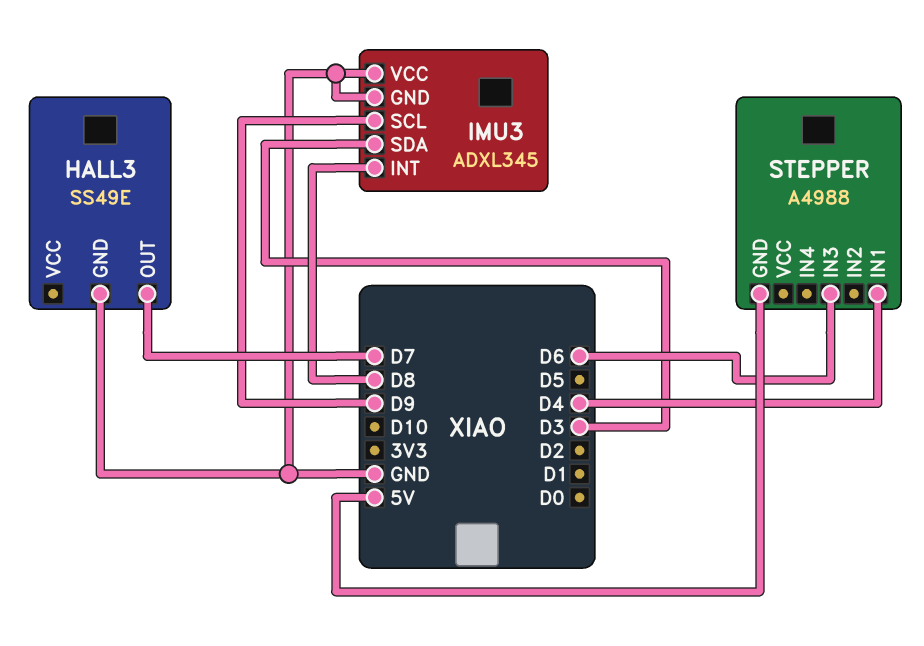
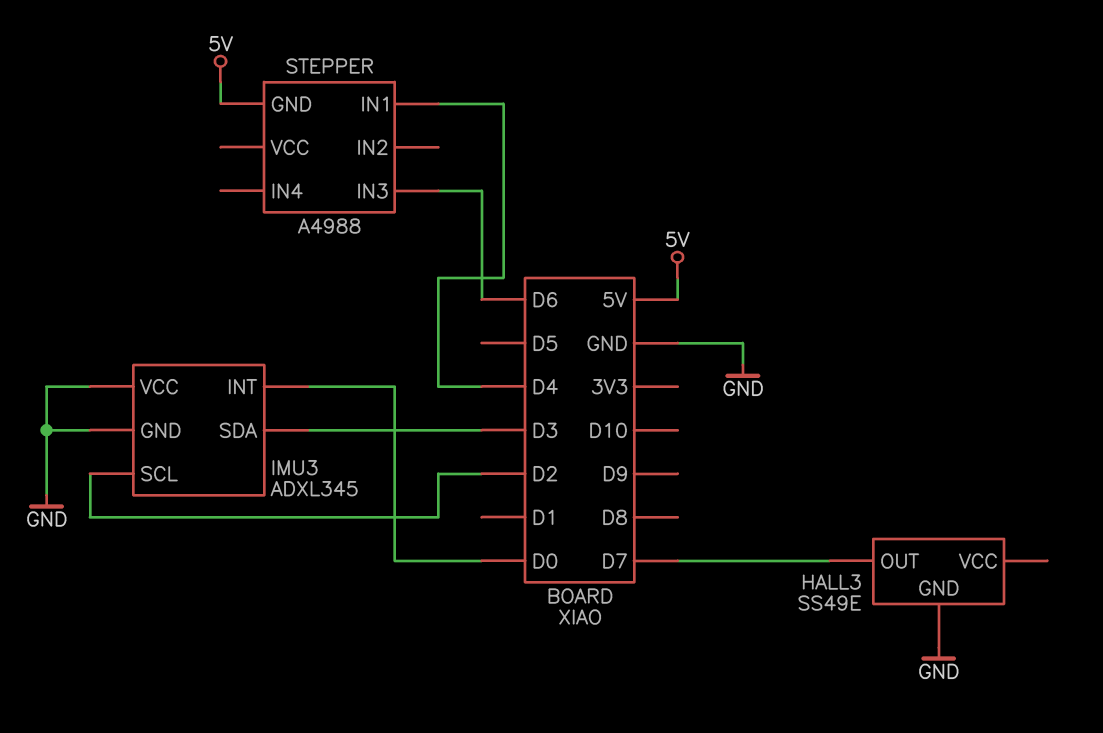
IMU3 pin INT: D8 -> D0
IMU3 pin SCL: D9 -> D2

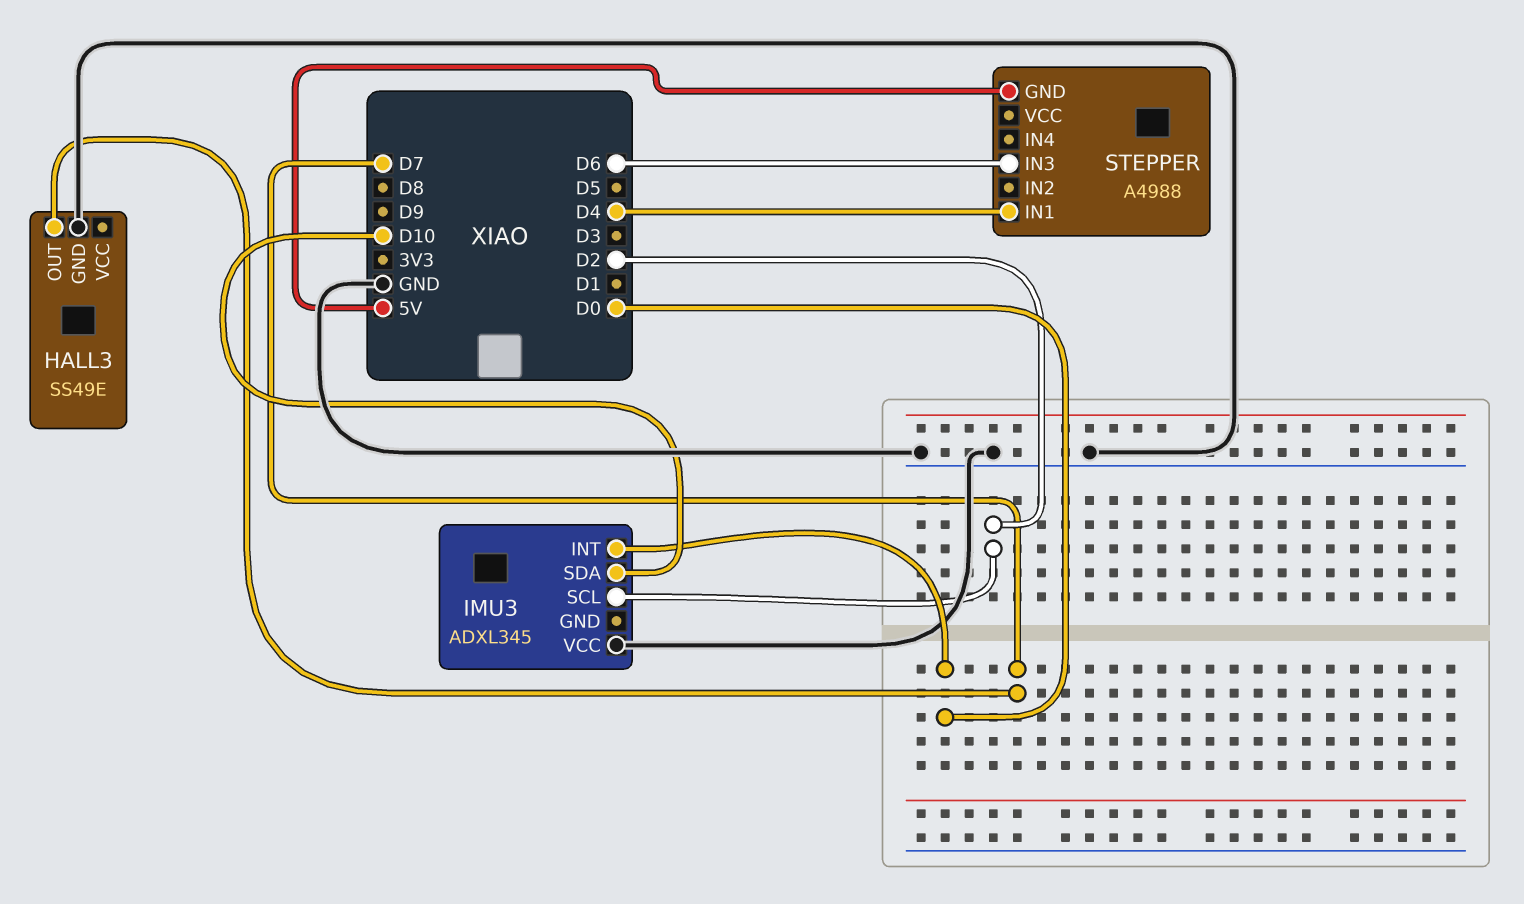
IMU3 pin GND: GND -> none
IMU3 pin SDA: D3 -> D10

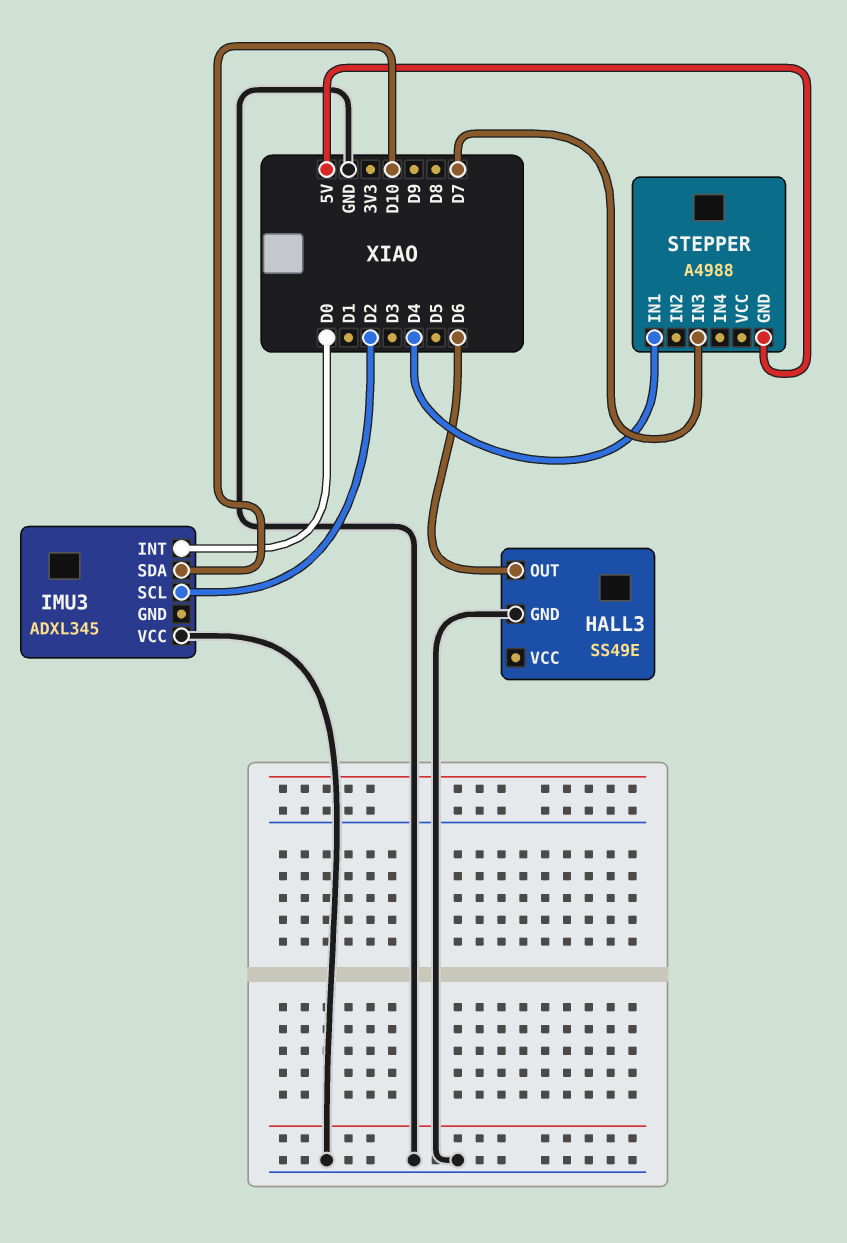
HALL3 pin OUT: D7 -> D6
STEPPER pin IN3: D6 -> D7

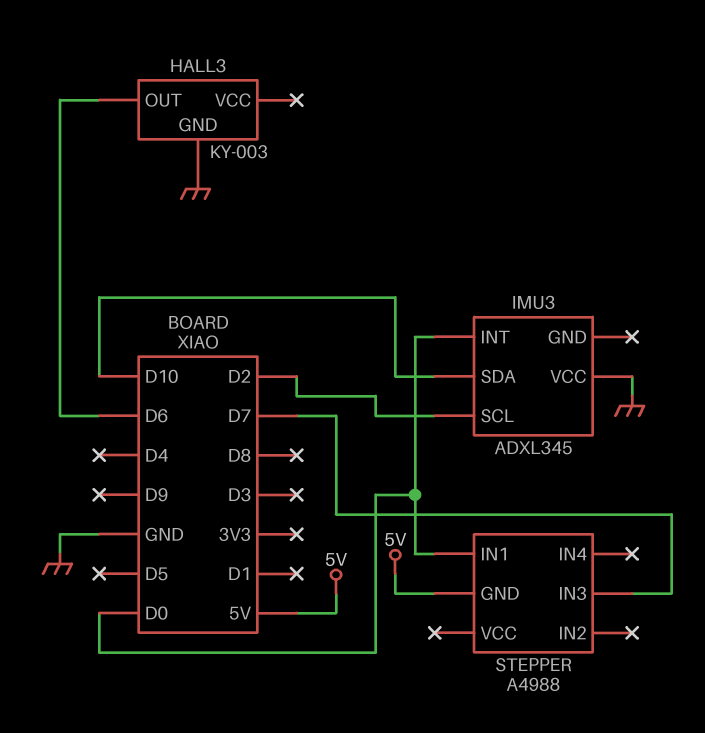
HALL3: SS49E -> KY-003
STEPPER pin IN1: D4 -> D0

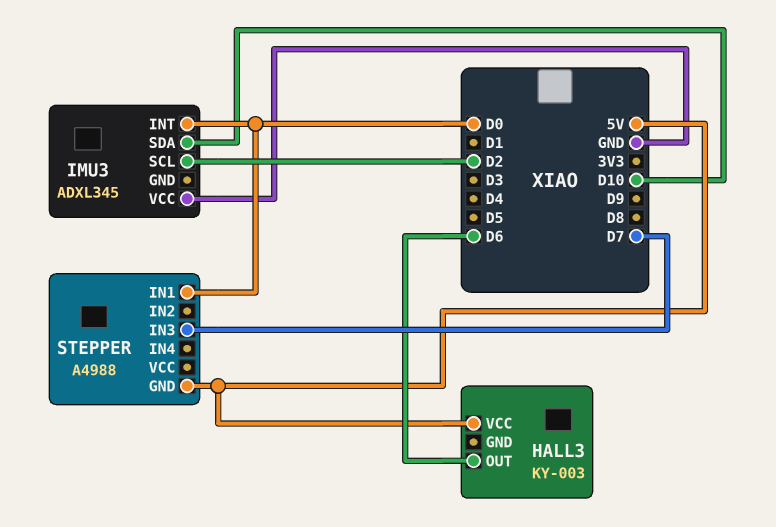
HALL3 pin GND: GND -> none
HALL3 pin VCC: none -> 5V

